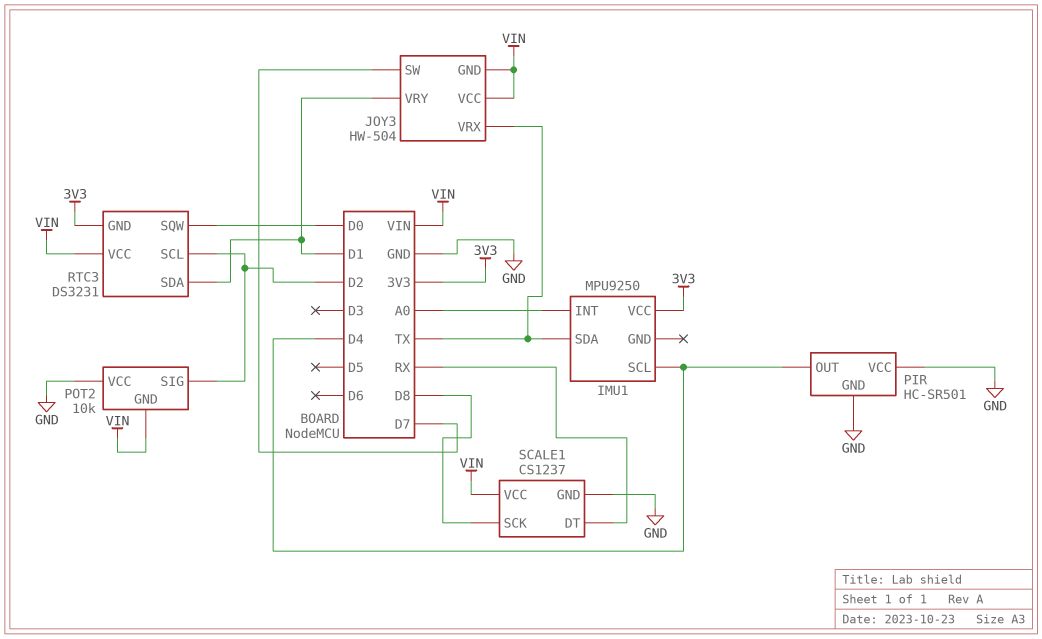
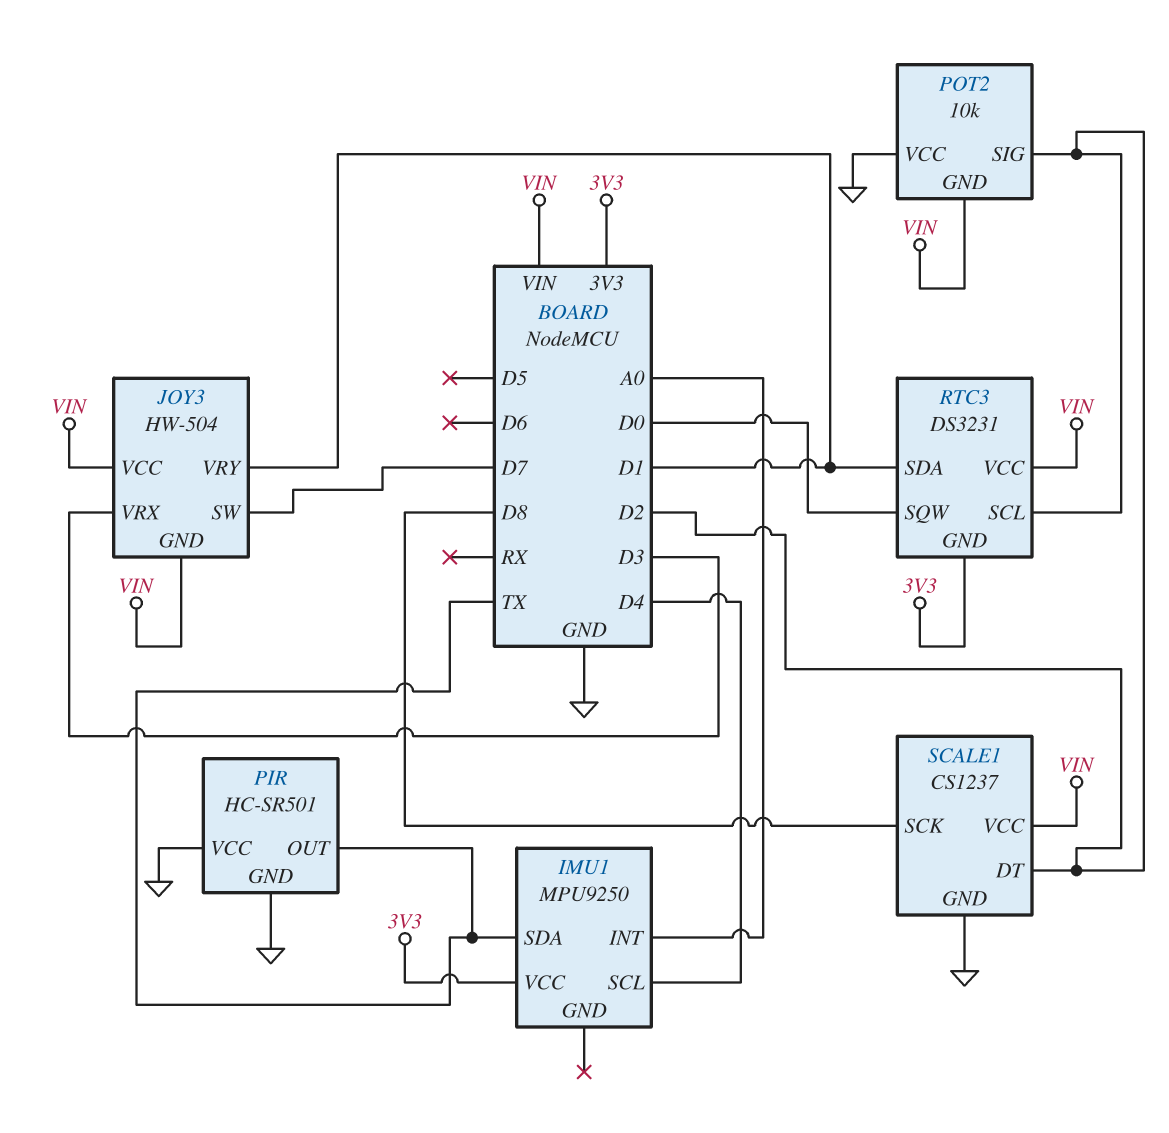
JOY3 pin VRX: TX -> D3
PIR pin OUT: D4 -> TX
SCALE1 pin DT: RX -> D2

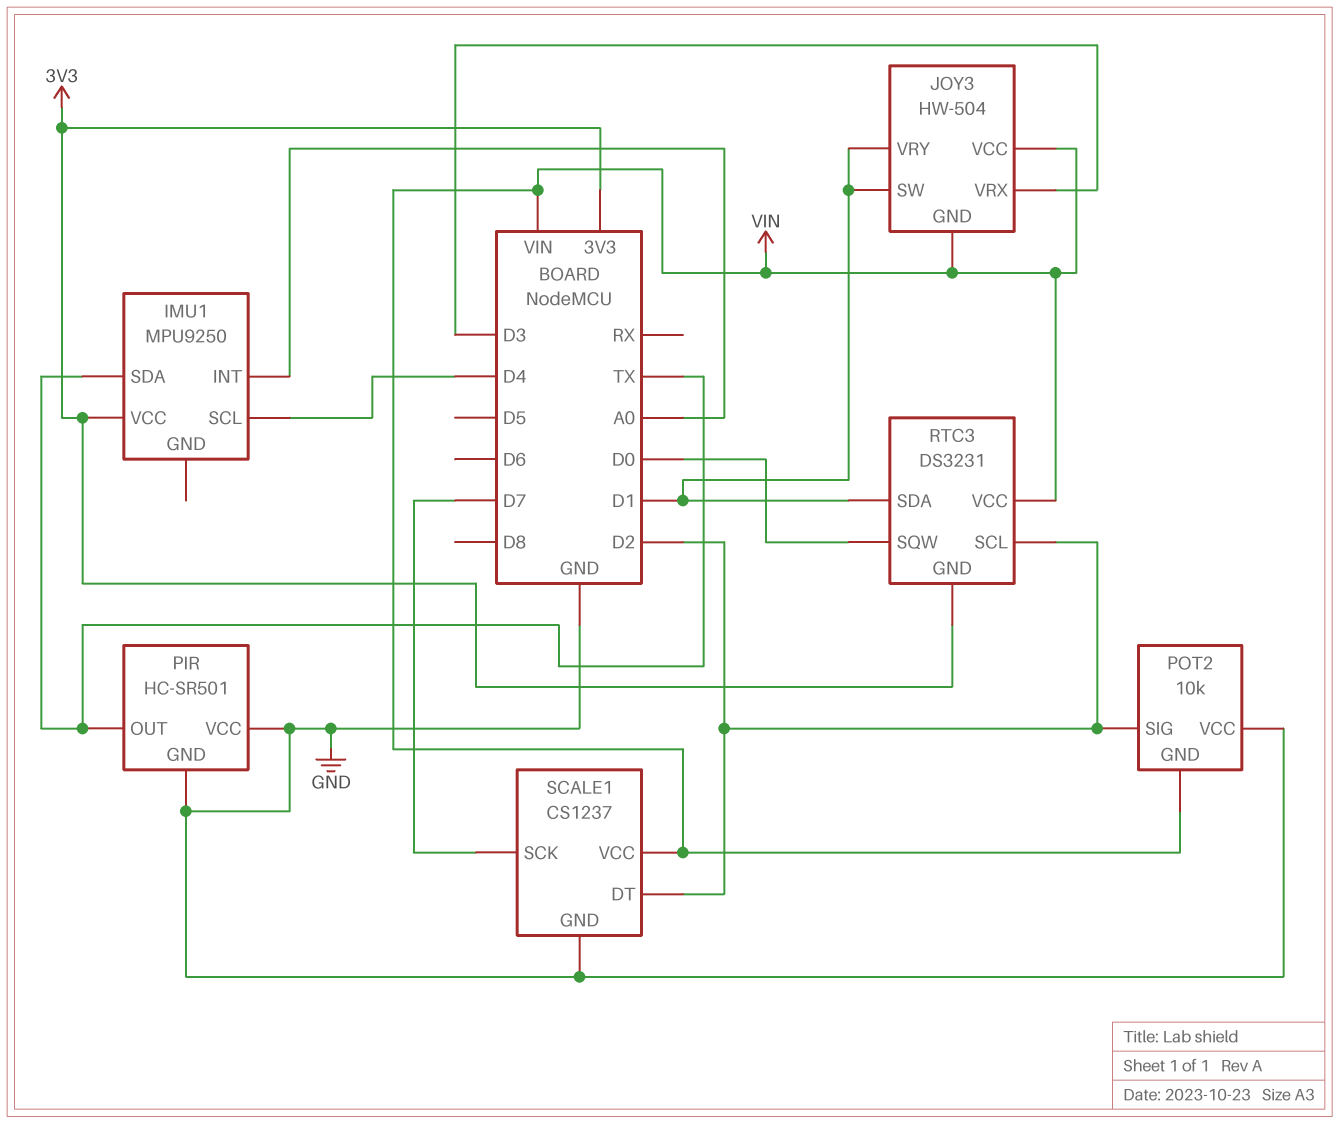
JOY3 pin SW: D7 -> D1
SCALE1 pin SCK: D8 -> D7

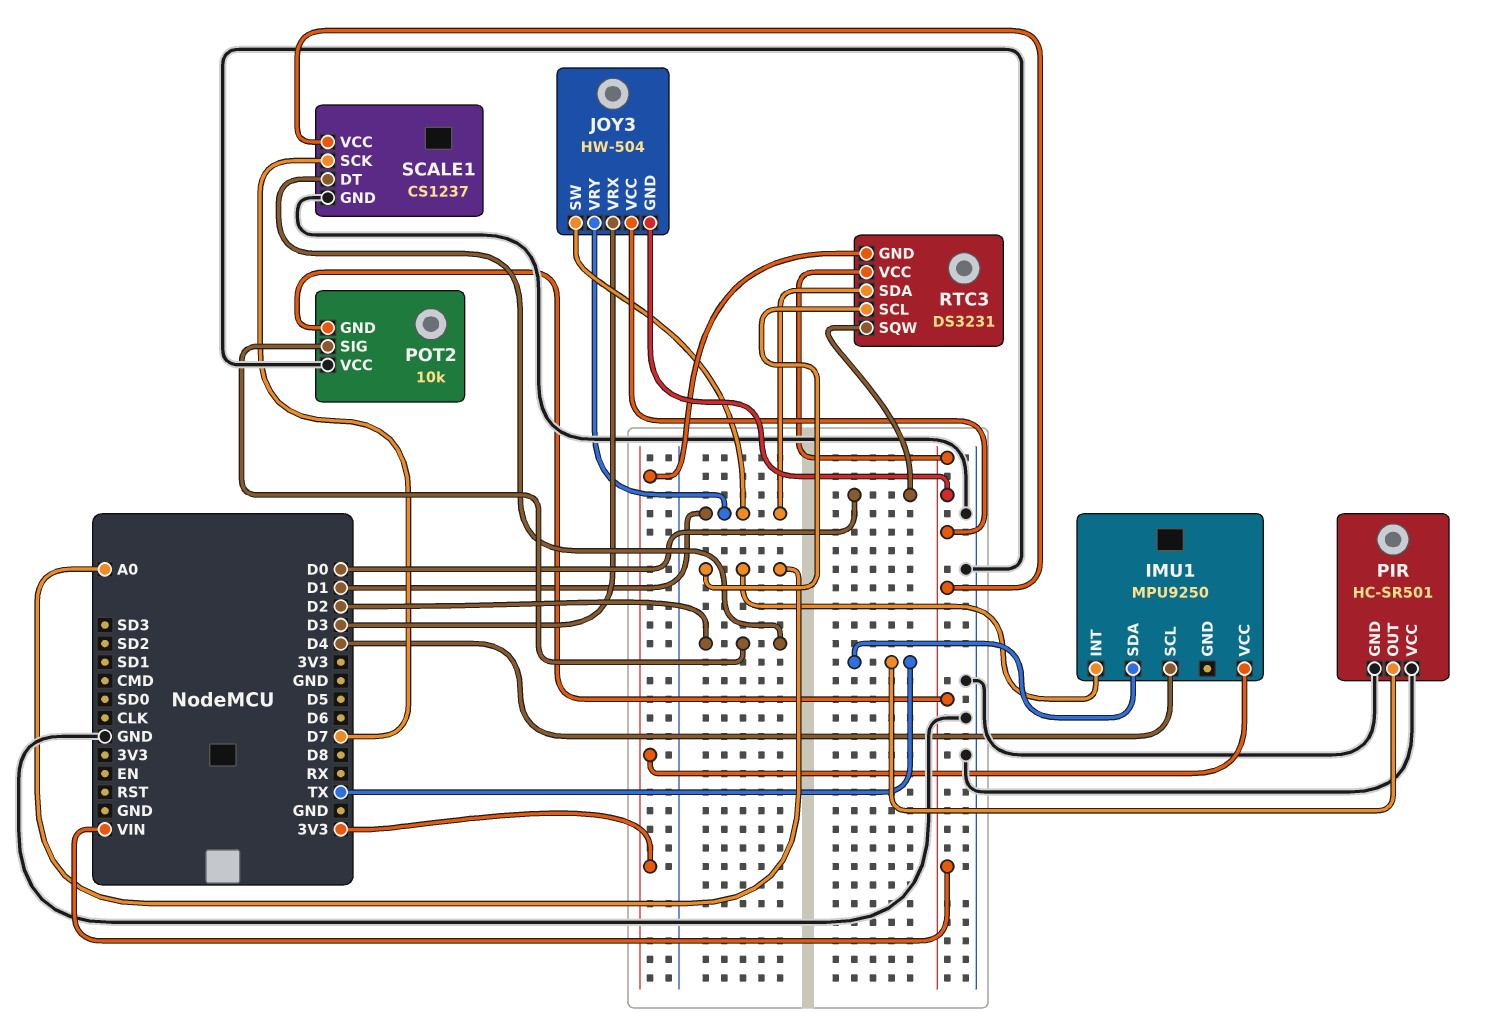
RTC3 pin SCL: D2 -> A0

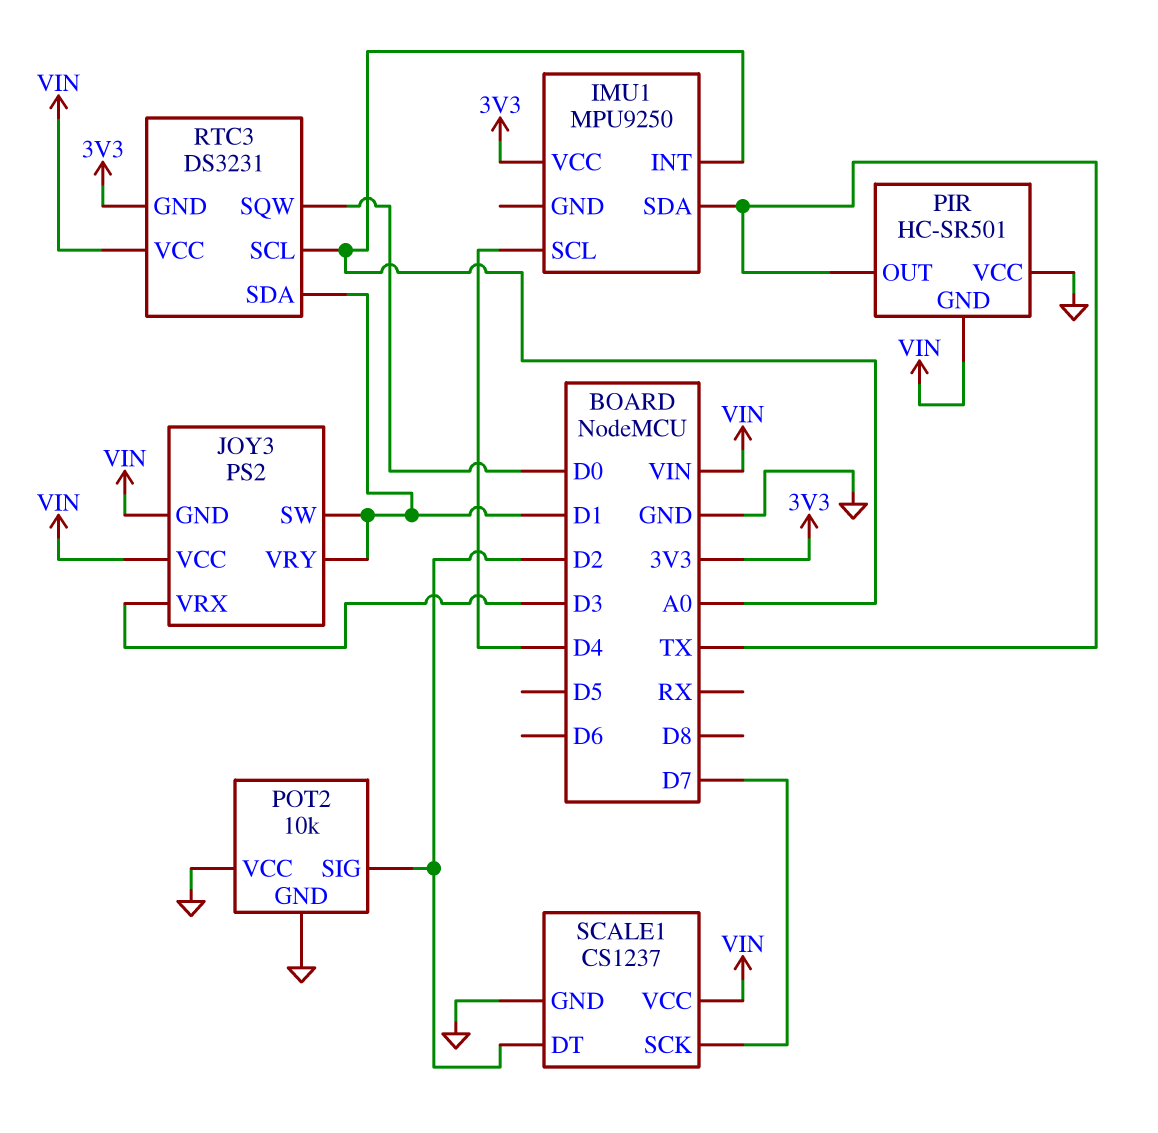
JOY3: HW-504 -> PS2
PIR pin GND: GND -> VIN
POT2 pin GND: VIN -> GND

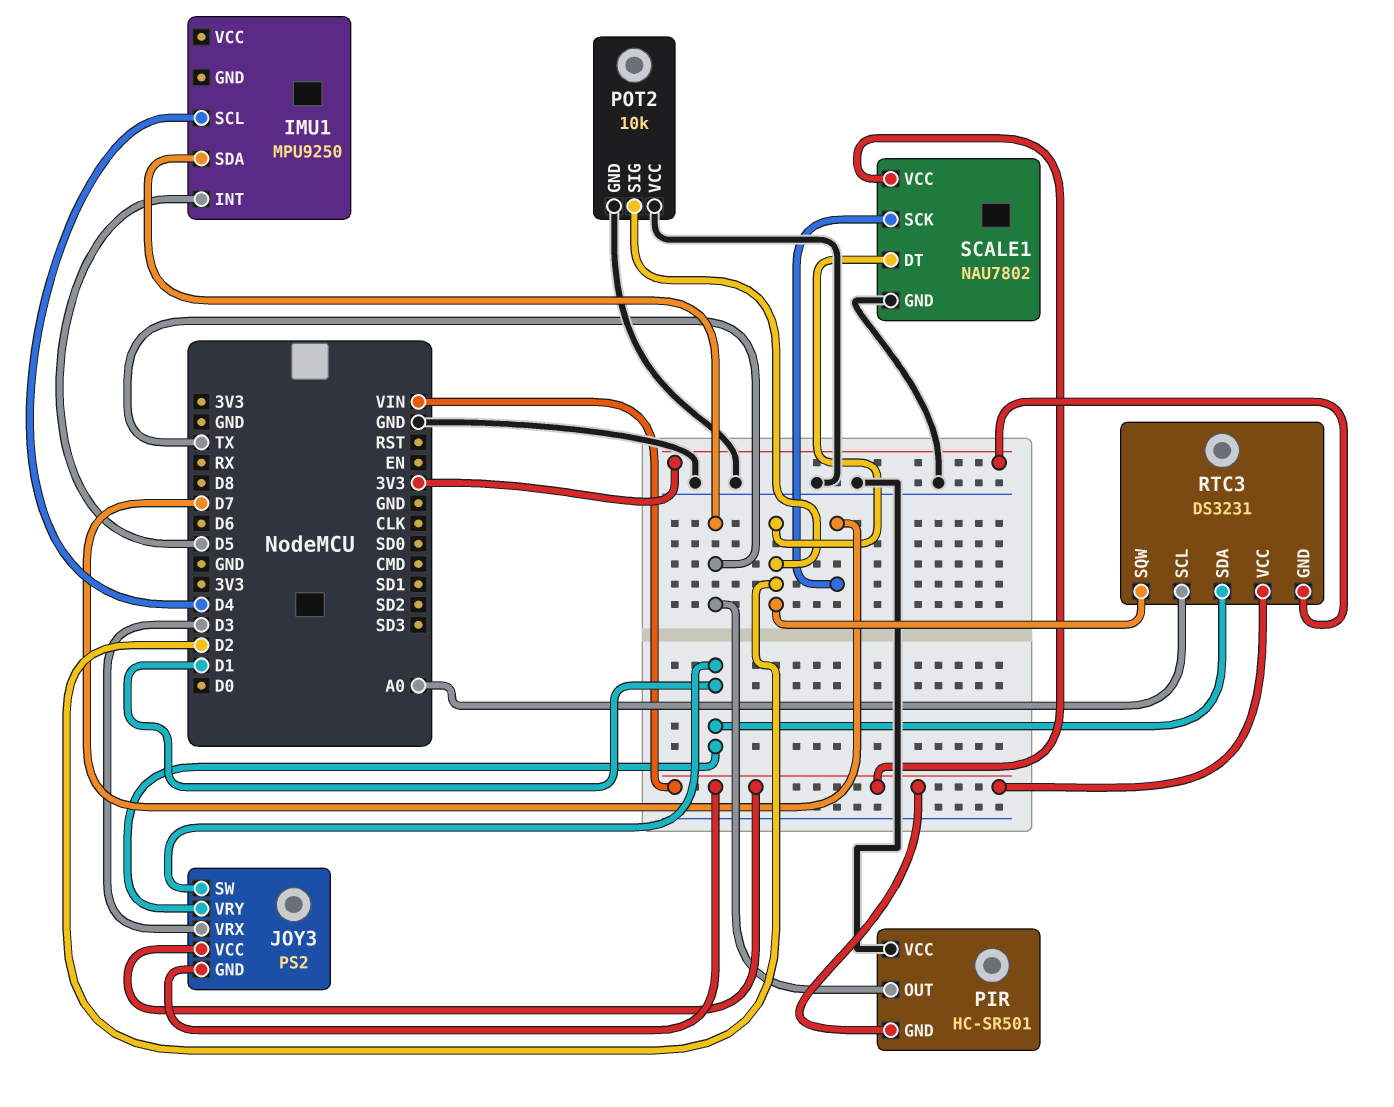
IMU1 pin INT: A0 -> D5
IMU1 pin VCC: 3V3 -> none
RTC3 pin SQW: D0 -> D2
SCALE1: CS1237 -> NAU7802

